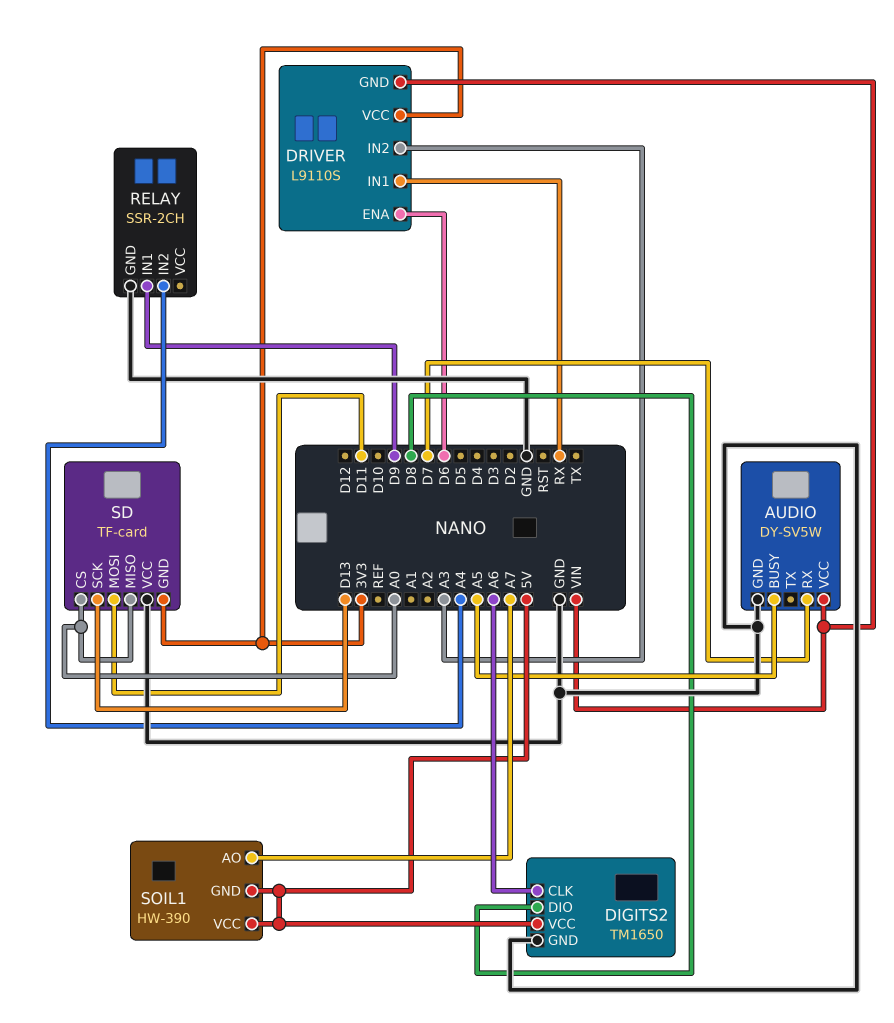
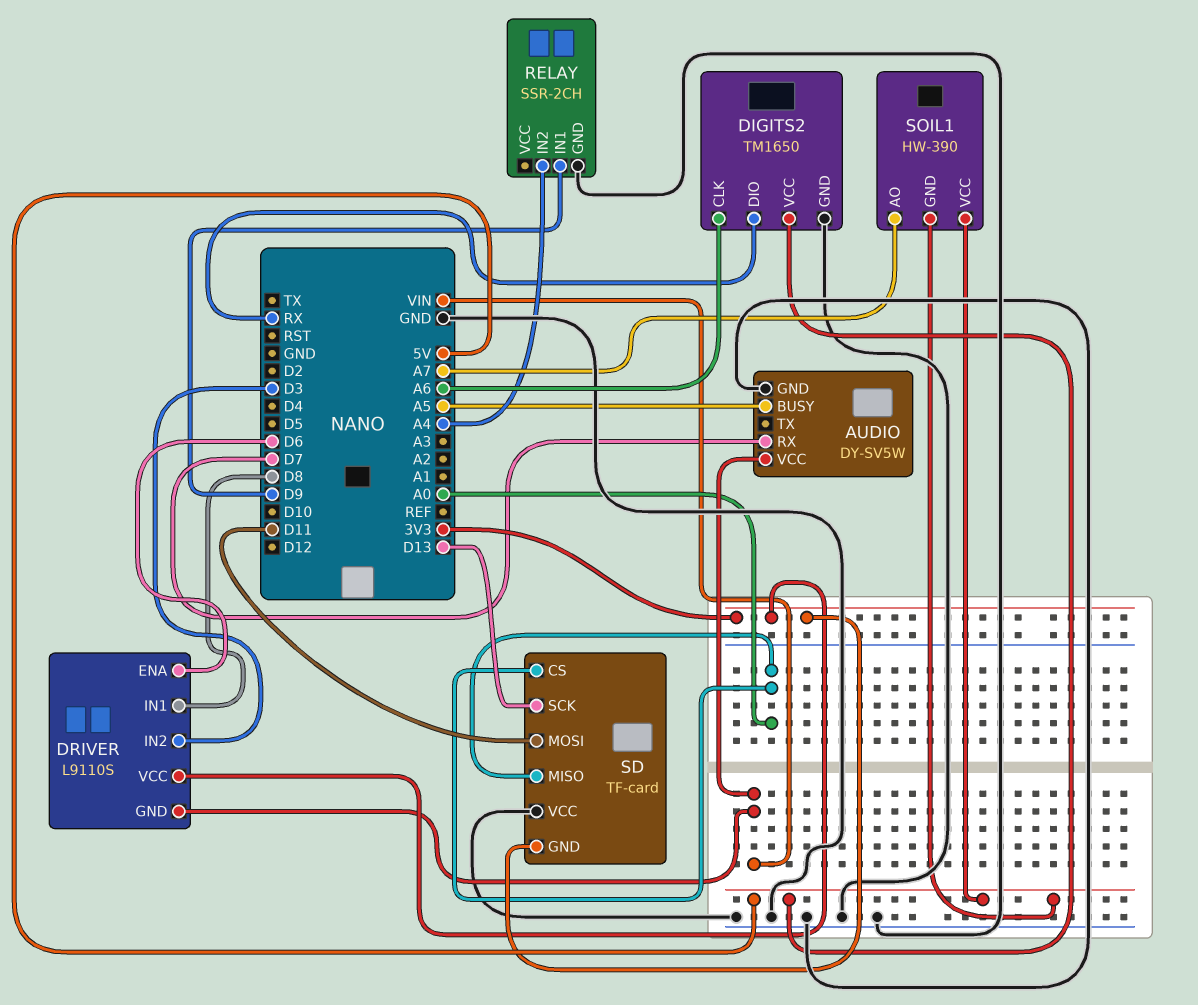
DIGITS2 pin DIO: D8 -> RX
DRIVER pin IN1: RX -> D8
DRIVER pin IN2: A3 -> D3

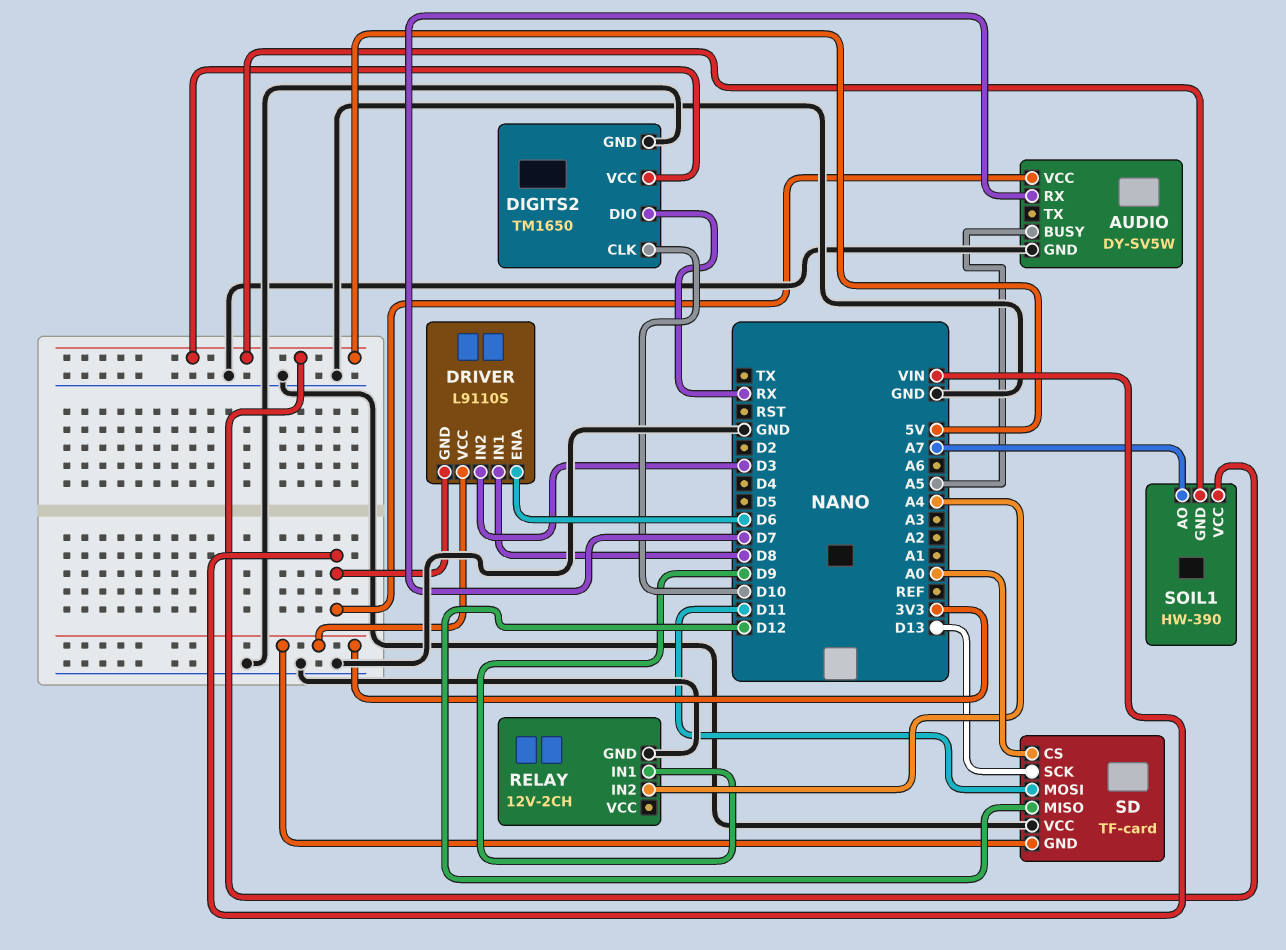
DIGITS2 pin CLK: A6 -> D10
RELAY: SSR-2CH -> 12V-2CH
SD pin MISO: A0 -> D12

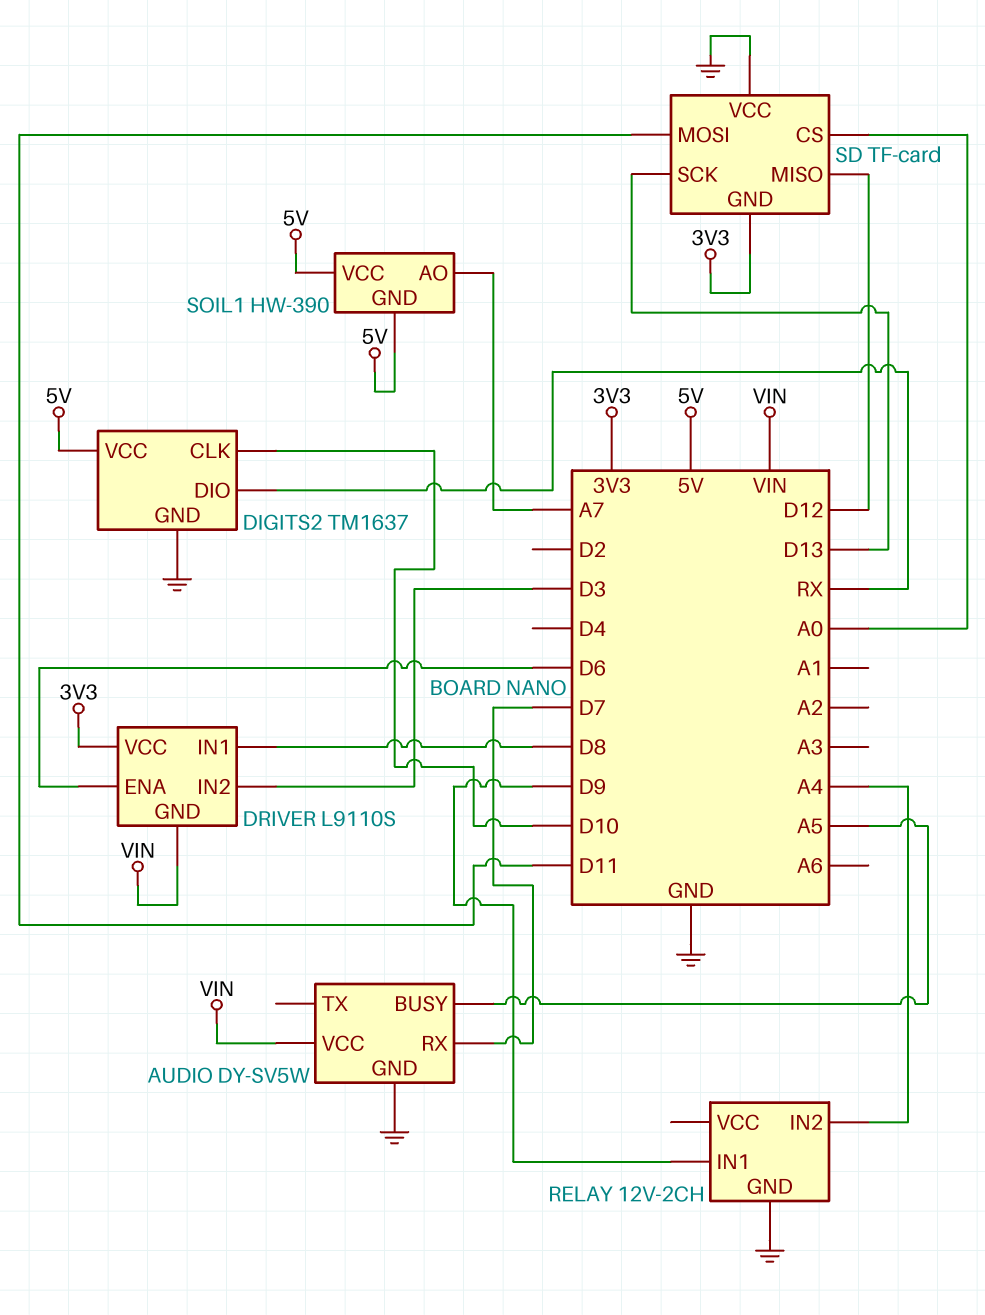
DIGITS2: TM1650 -> TM1637

